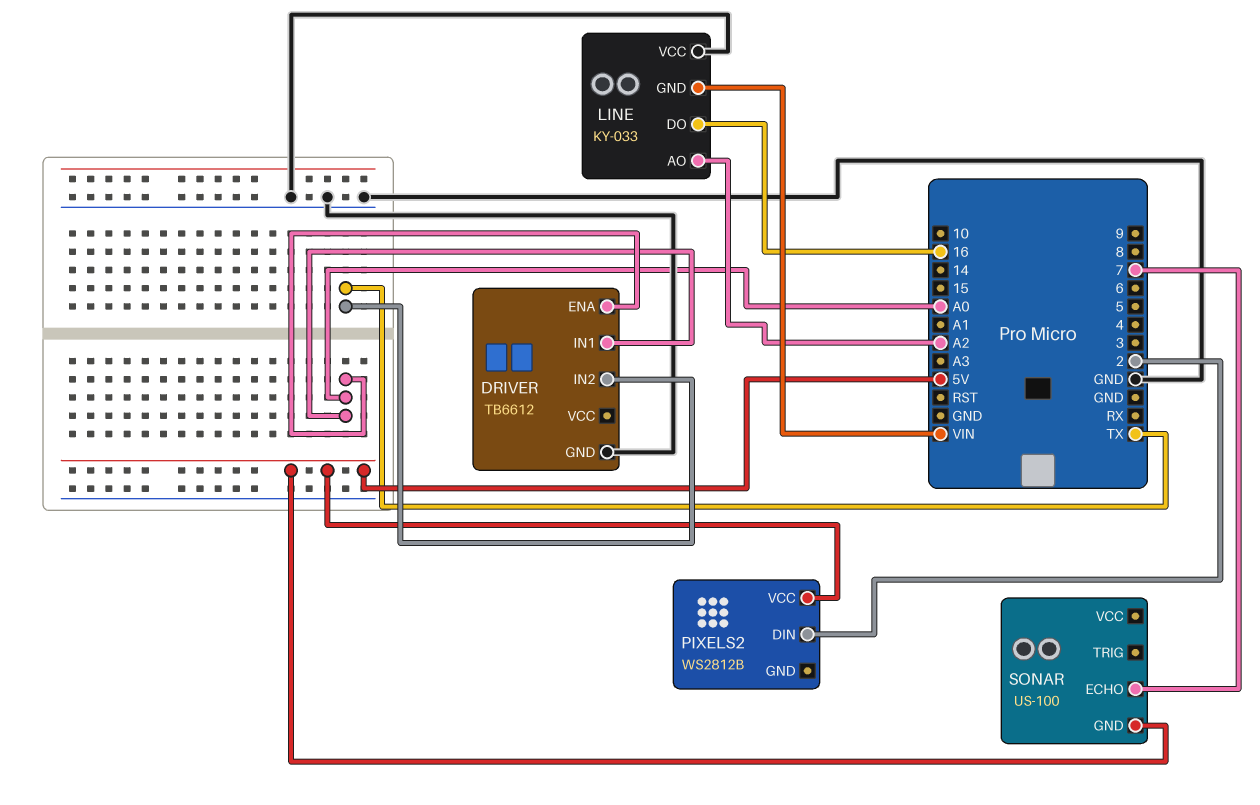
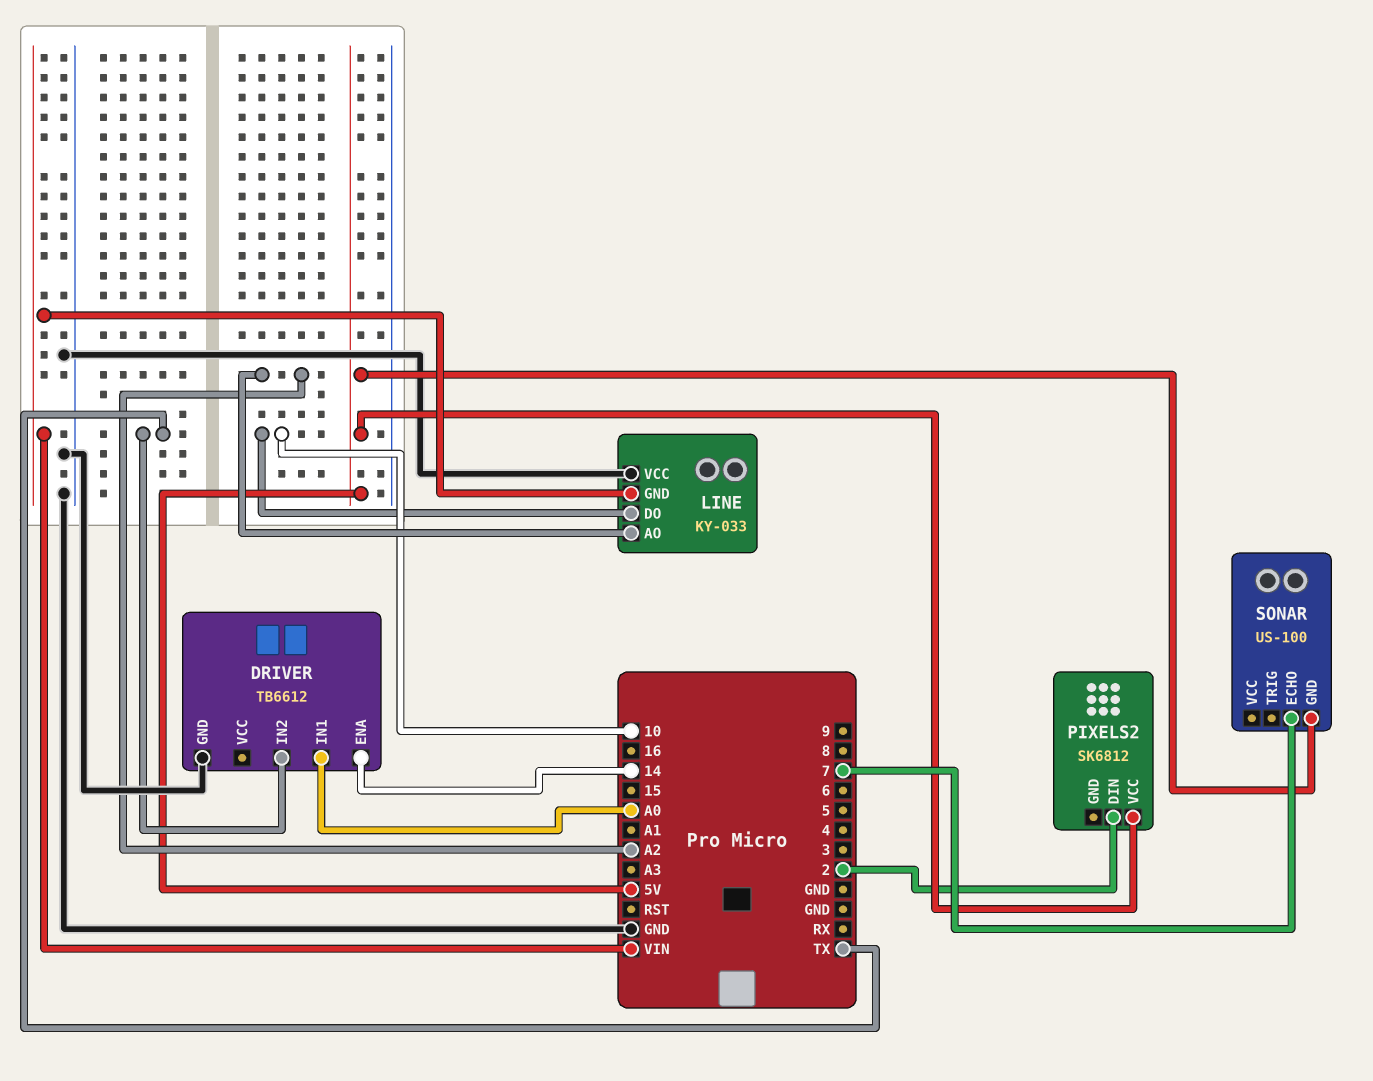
DRIVER pin ENA: A0 -> 14
LINE pin DO: 16 -> 10
PIXELS2: WS2812B -> SK6812

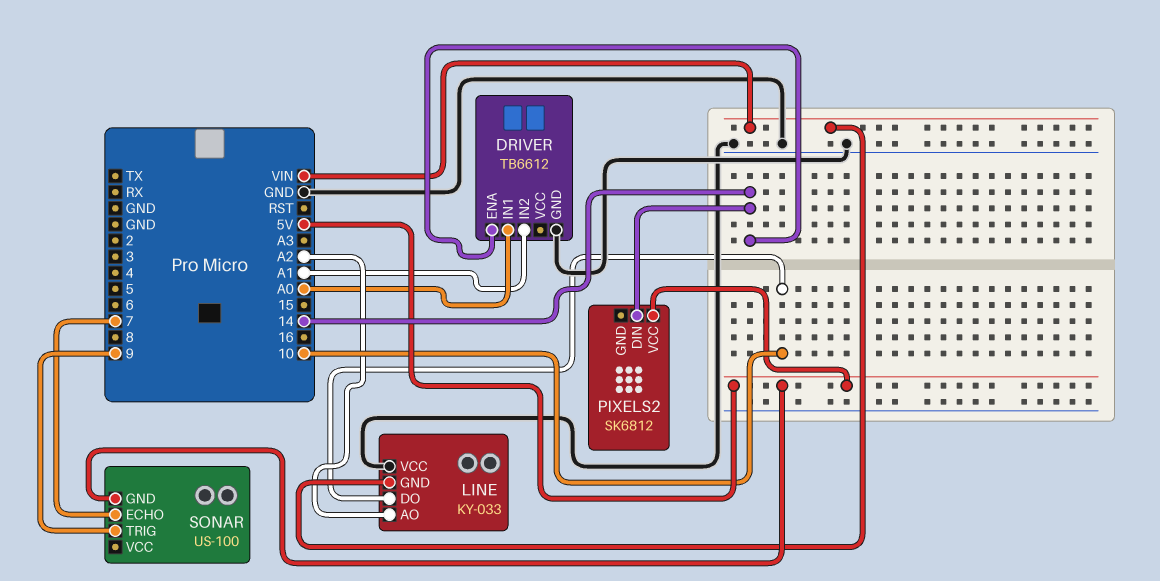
DRIVER pin IN2: TX -> A1
PIXELS2 pin DIN: 2 -> 14
SONAR pin TRIG: none -> 9

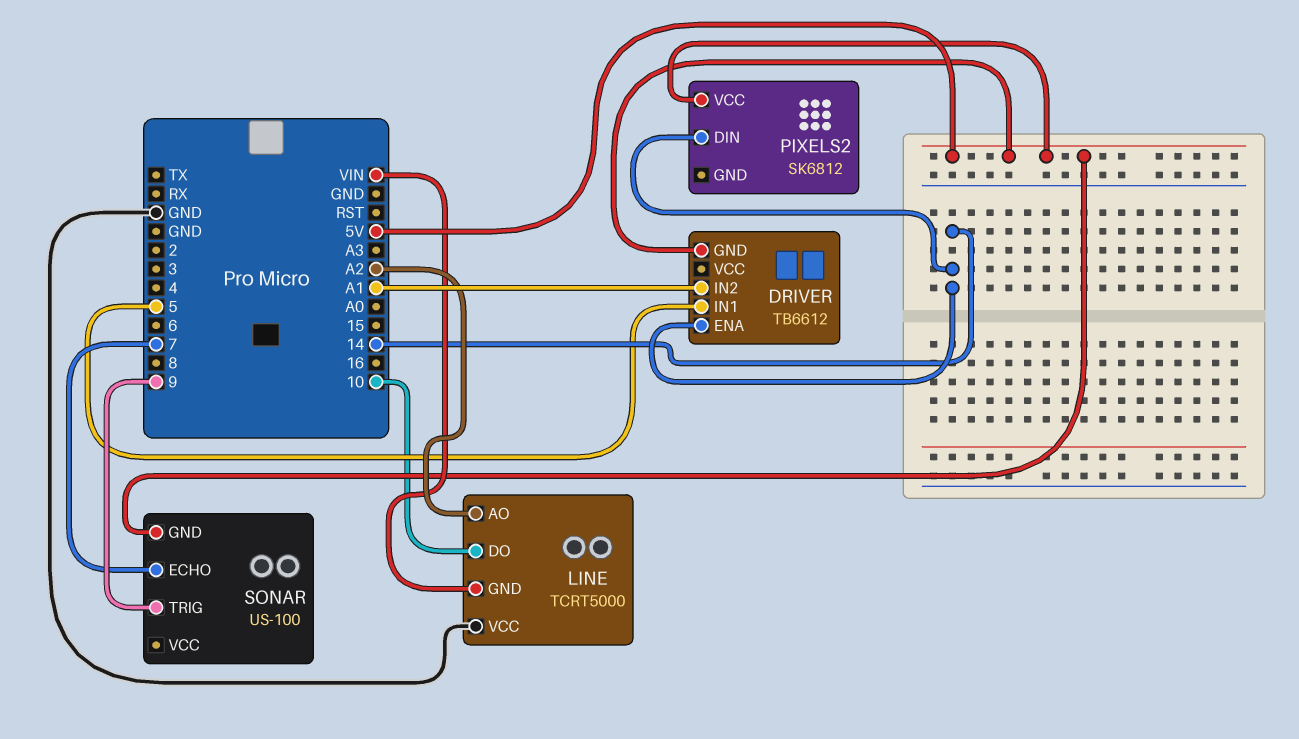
DRIVER pin GND: GND -> 5V
DRIVER pin IN1: A0 -> 5
LINE: KY-033 -> TCRT5000

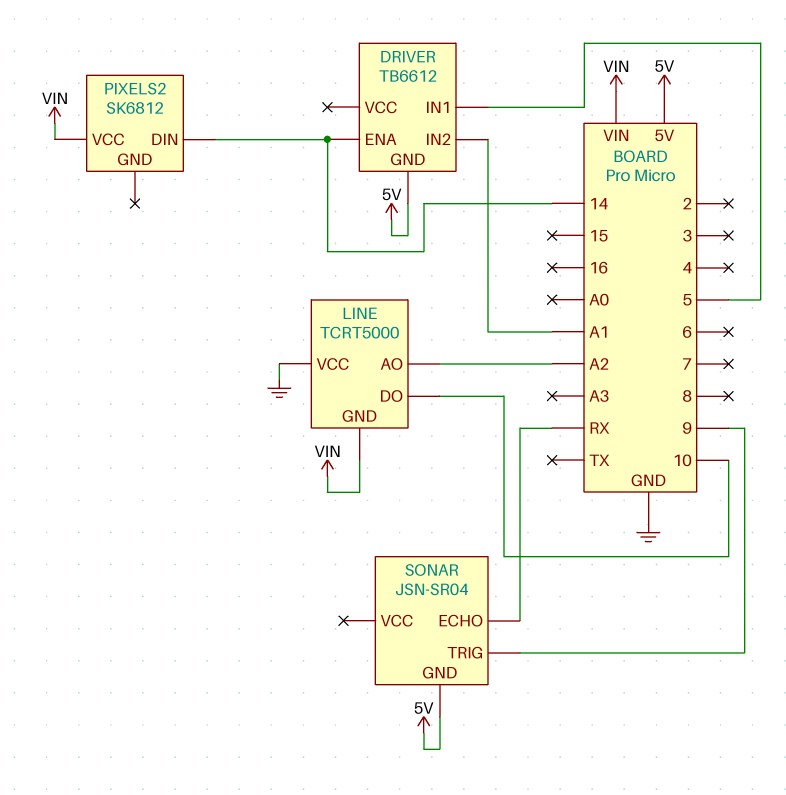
PIXELS2 pin VCC: 5V -> VIN
SONAR: US-100 -> JSN-SR04
SONAR pin ECHO: 7 -> RX

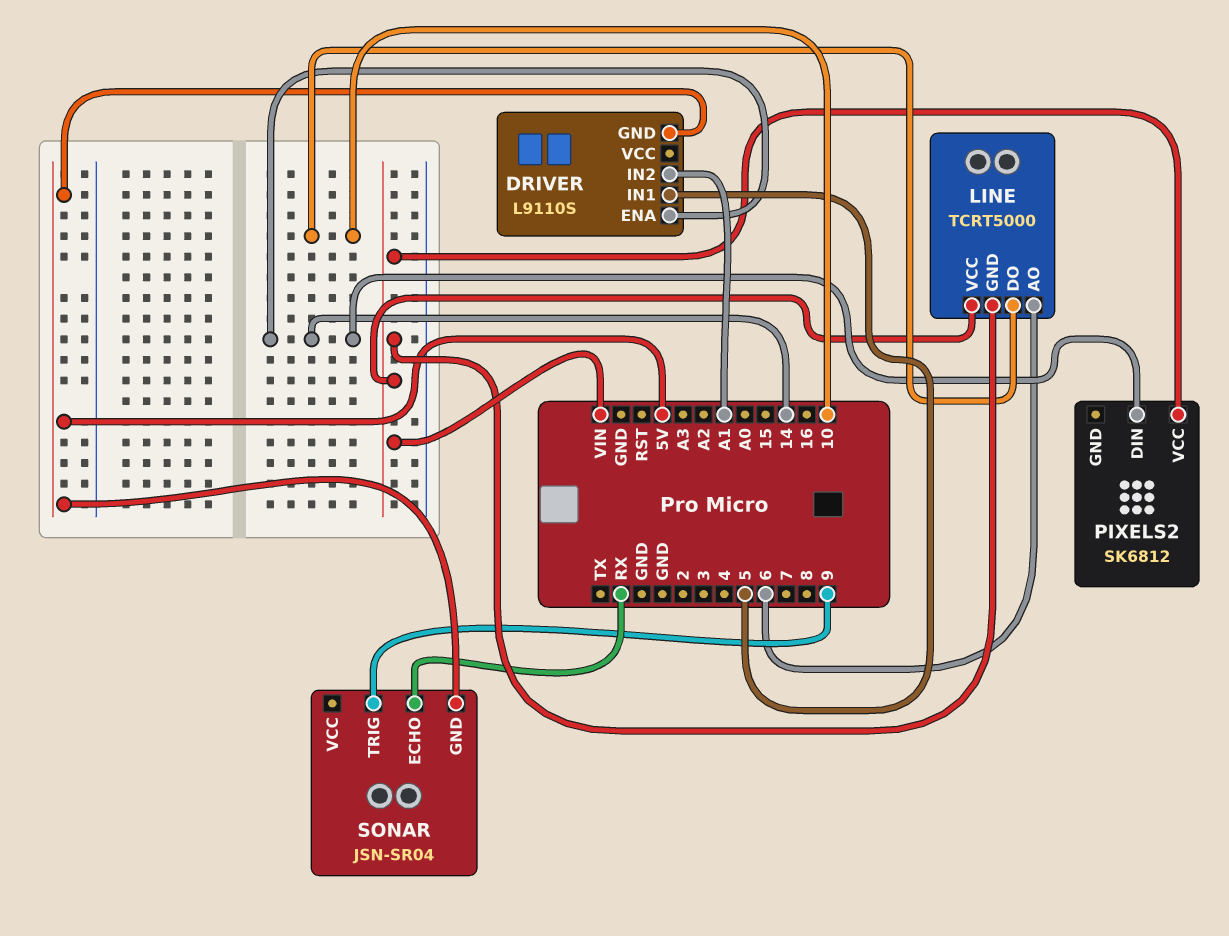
DRIVER: TB6612 -> L9110S
LINE pin AO: A2 -> 6
LINE pin VCC: GND -> VIN

